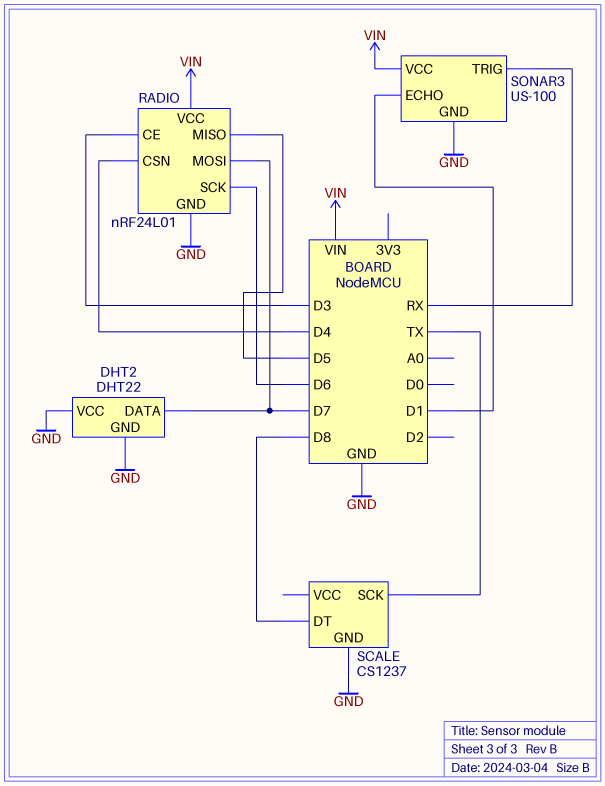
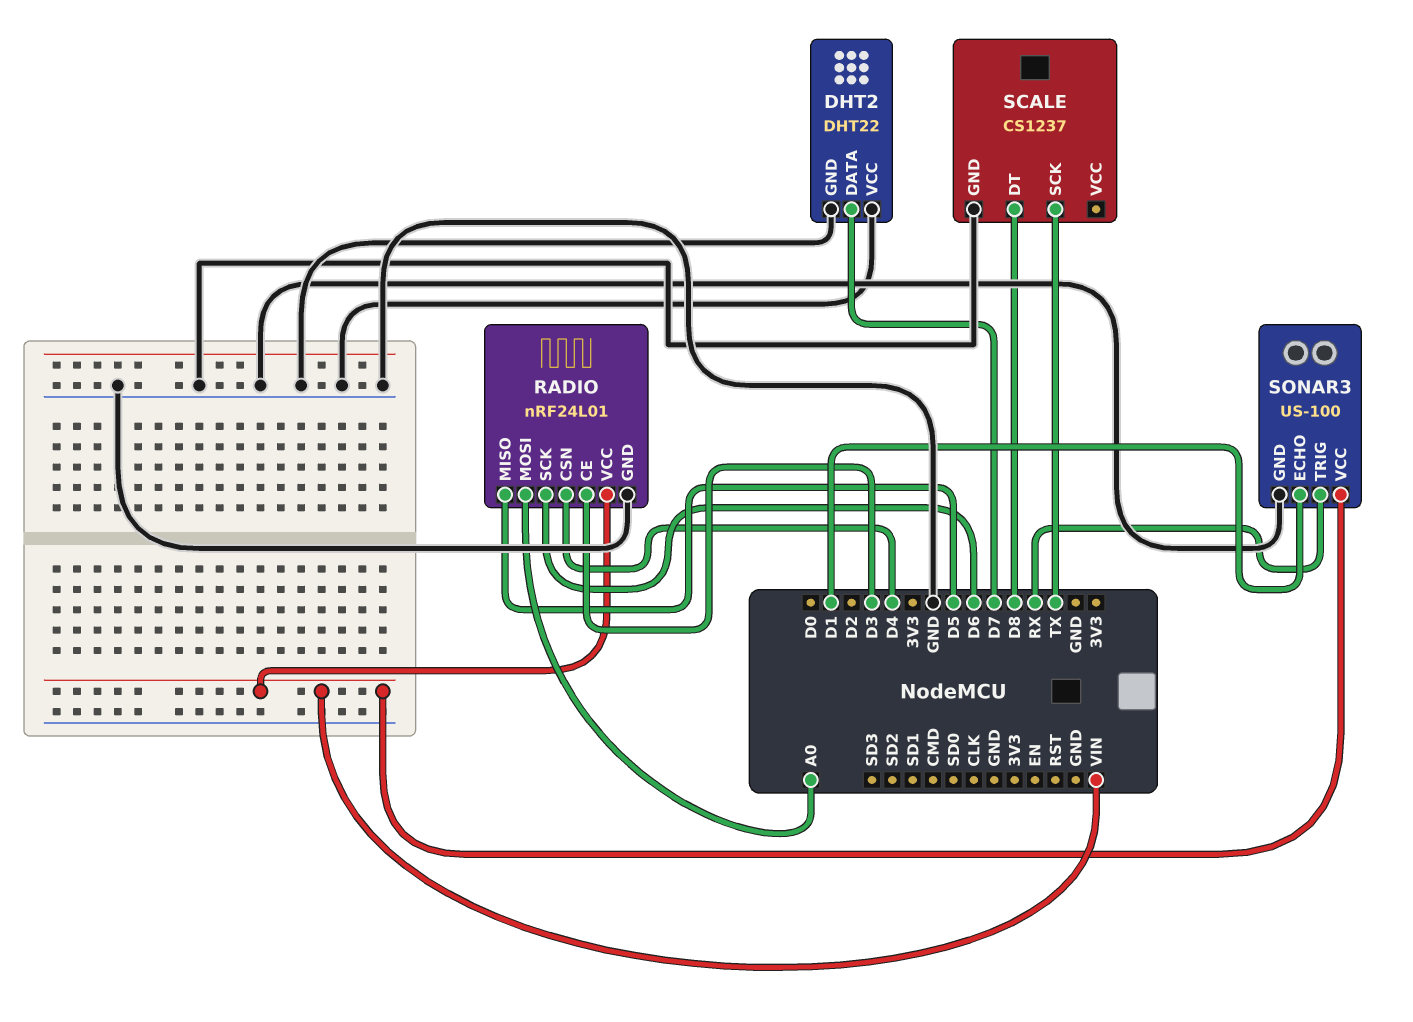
RADIO pin MOSI: D7 -> A0

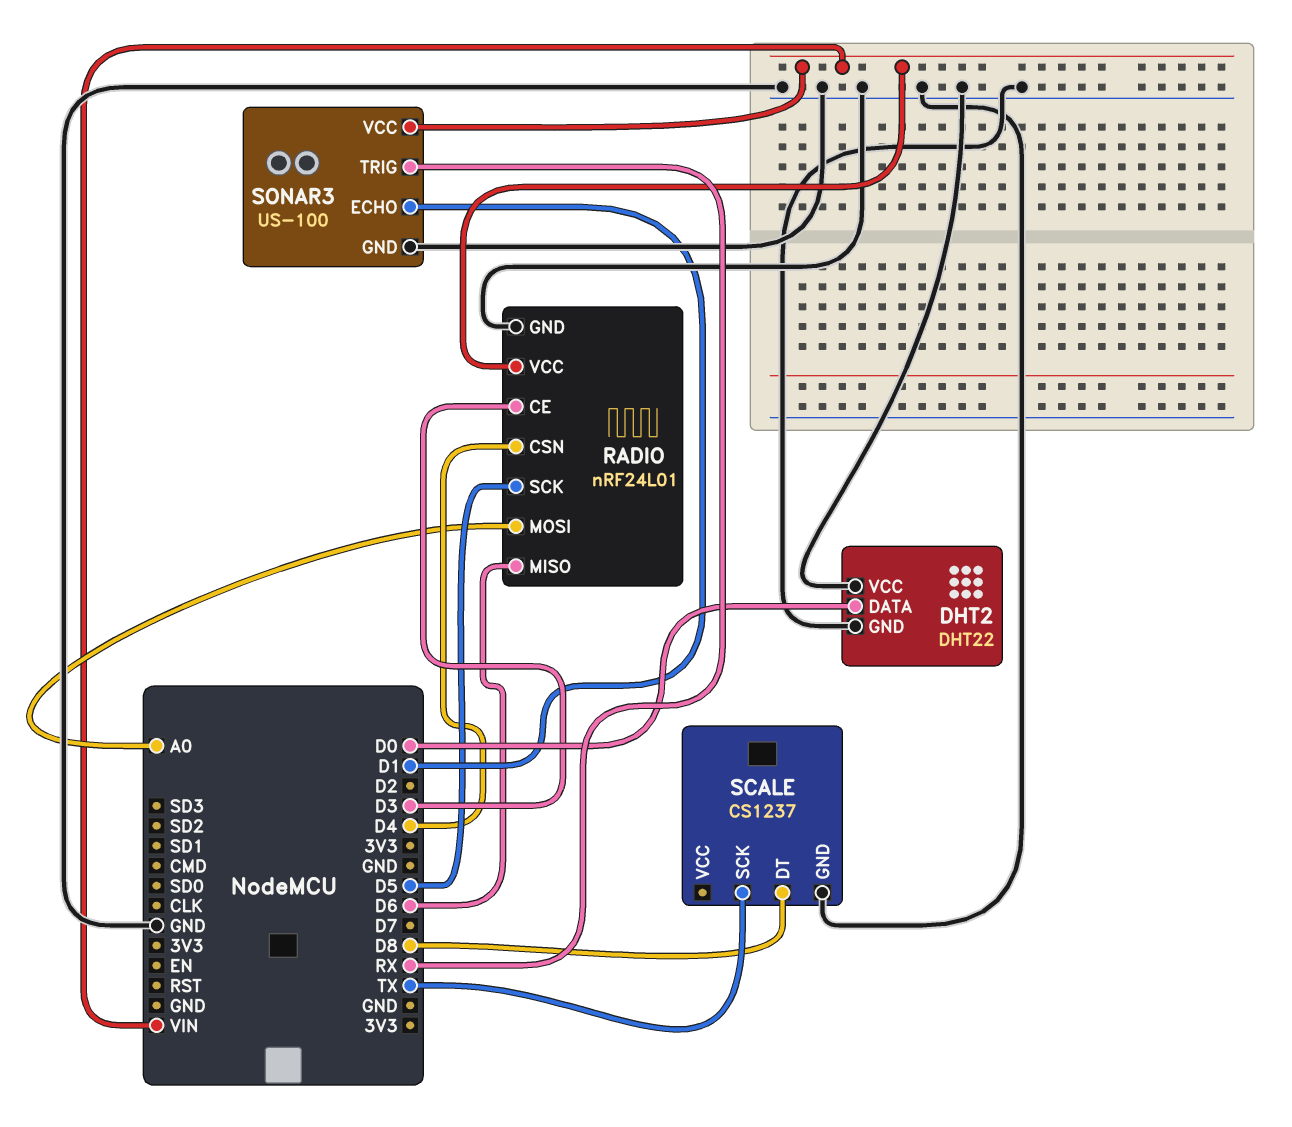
DHT2 pin DATA: D7 -> D0
RADIO pin MISO: D5 -> D6
RADIO pin SCK: D6 -> D5

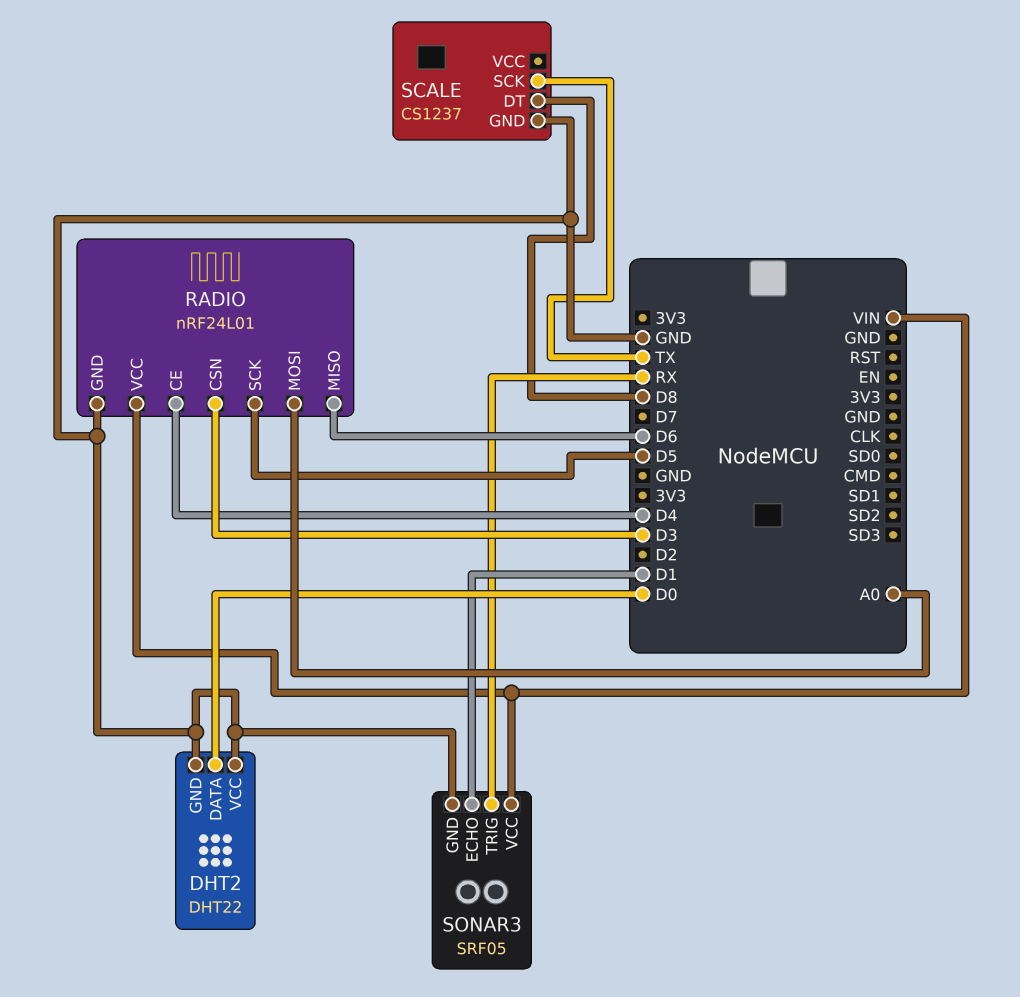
RADIO pin CE: D3 -> D4
RADIO pin CSN: D4 -> D3
SONAR3: US-100 -> SRF05

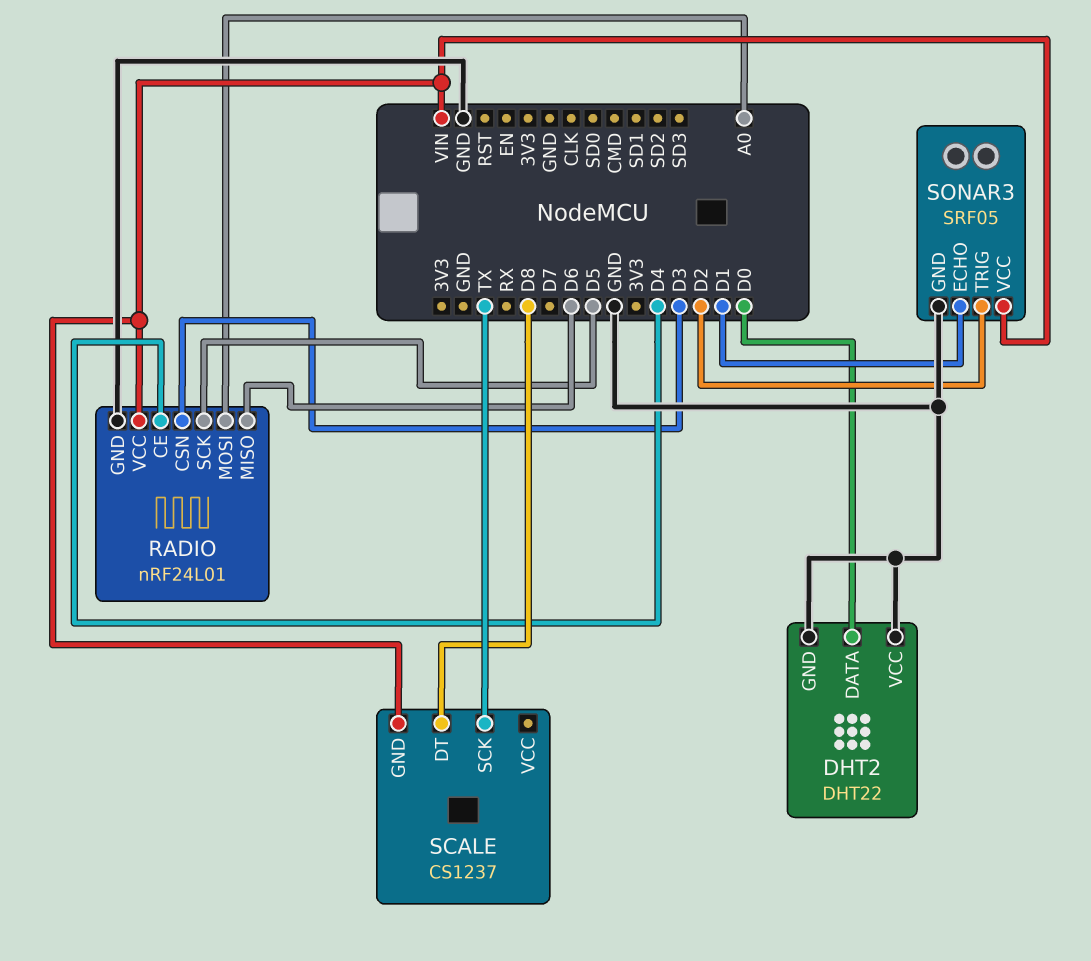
SCALE pin GND: GND -> VIN
SONAR3 pin TRIG: RX -> D2

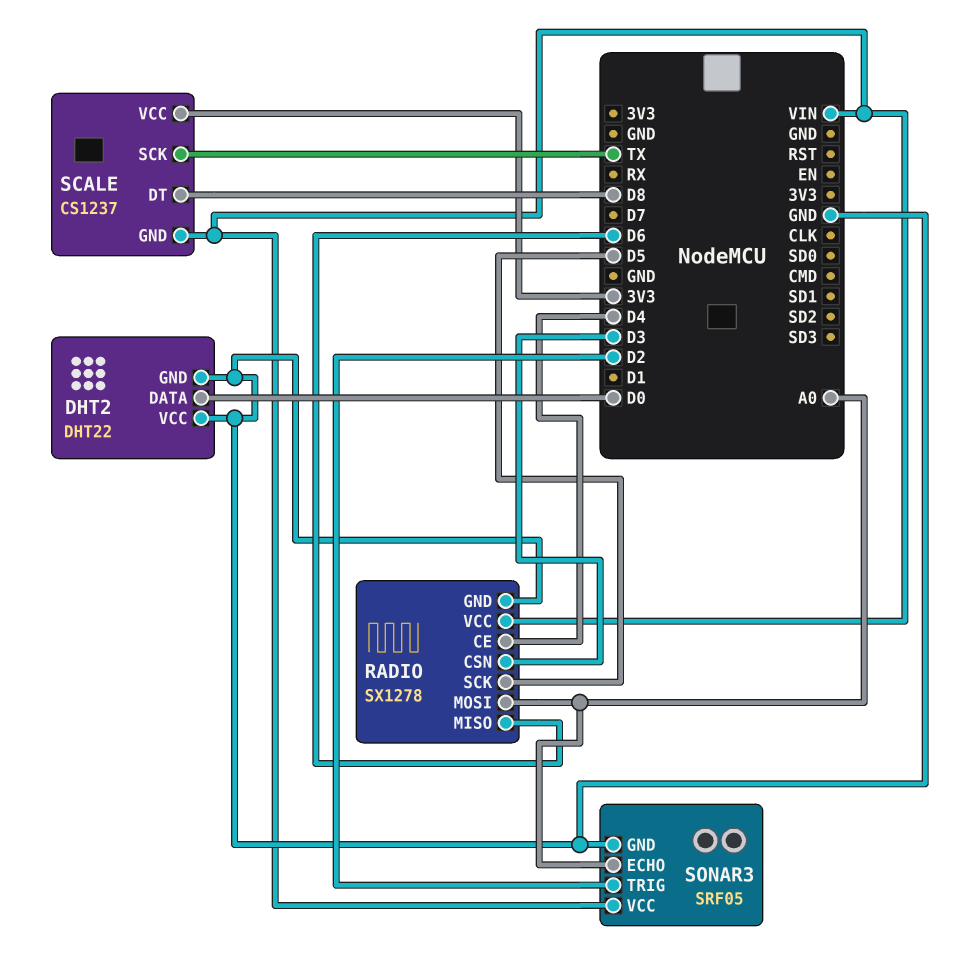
RADIO: nRF24L01 -> SX1278
SCALE pin VCC: none -> 3V3
SONAR3 pin ECHO: D1 -> A0

